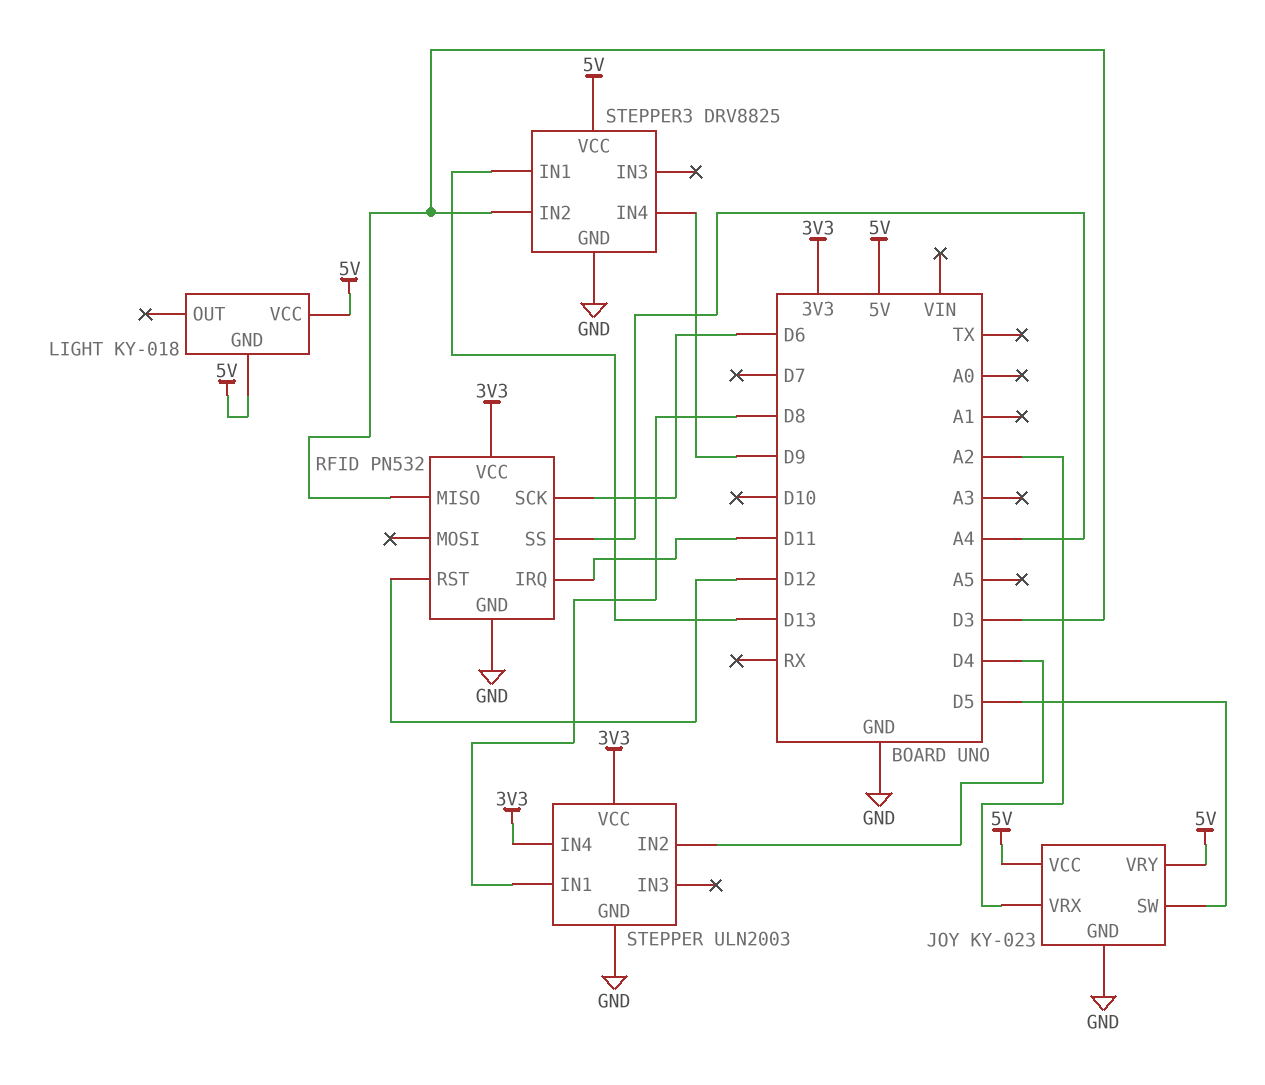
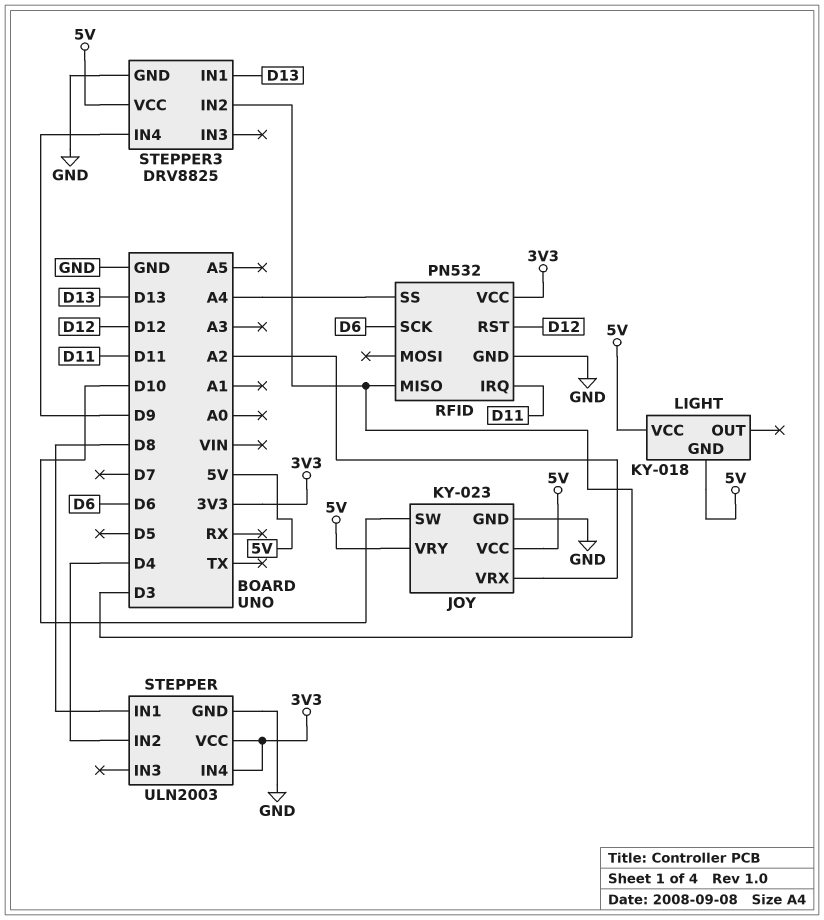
JOY pin SW: D5 -> D10

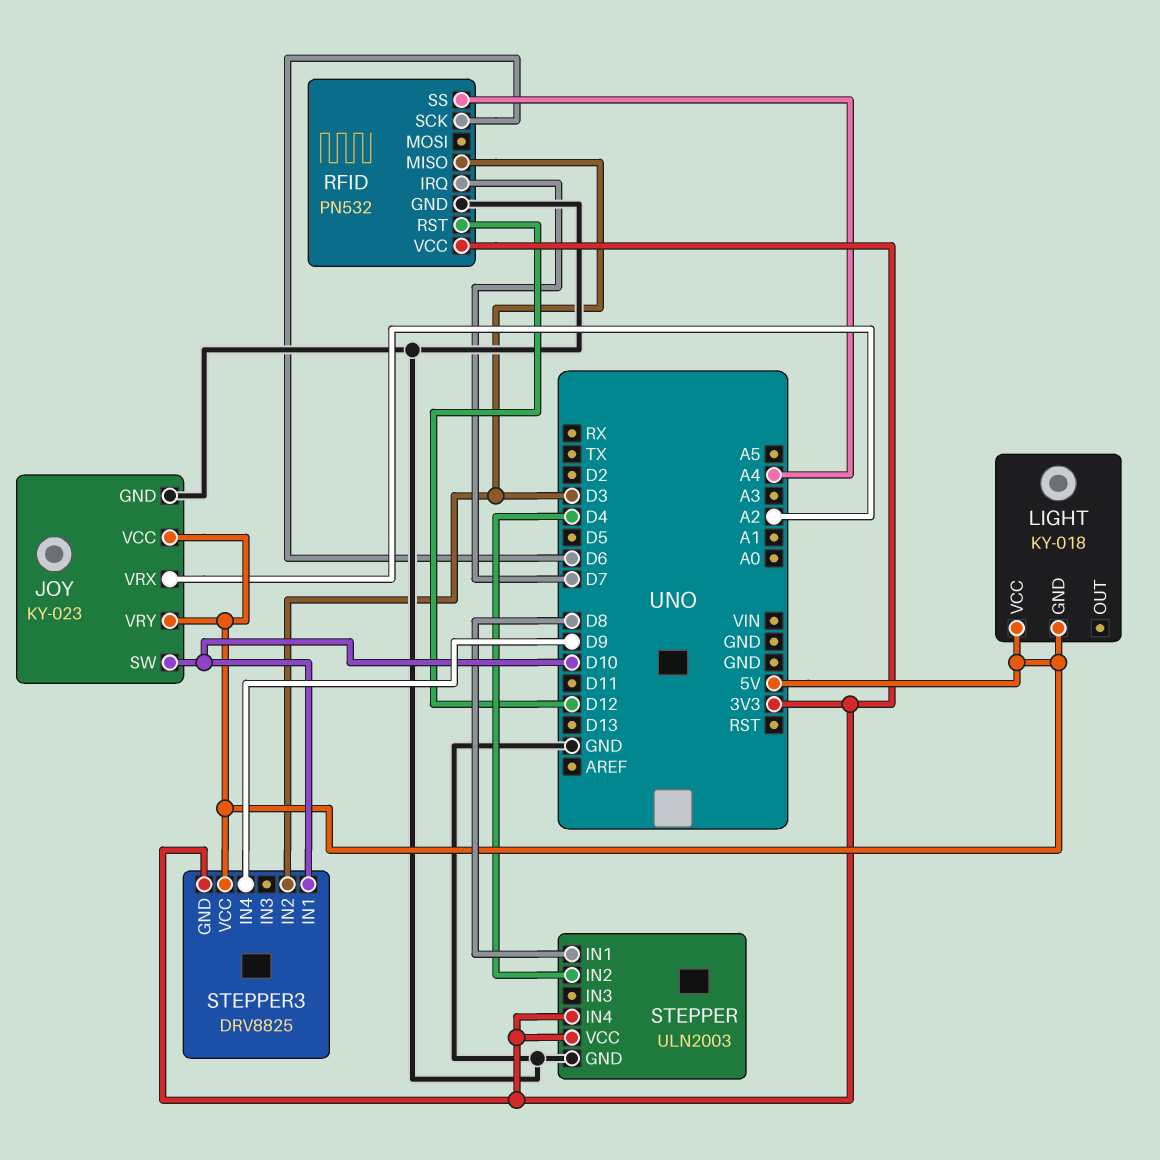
RFID pin IRQ: D11 -> D7
STEPPER3 pin GND: GND -> 3V3
STEPPER3 pin IN1: D13 -> D10

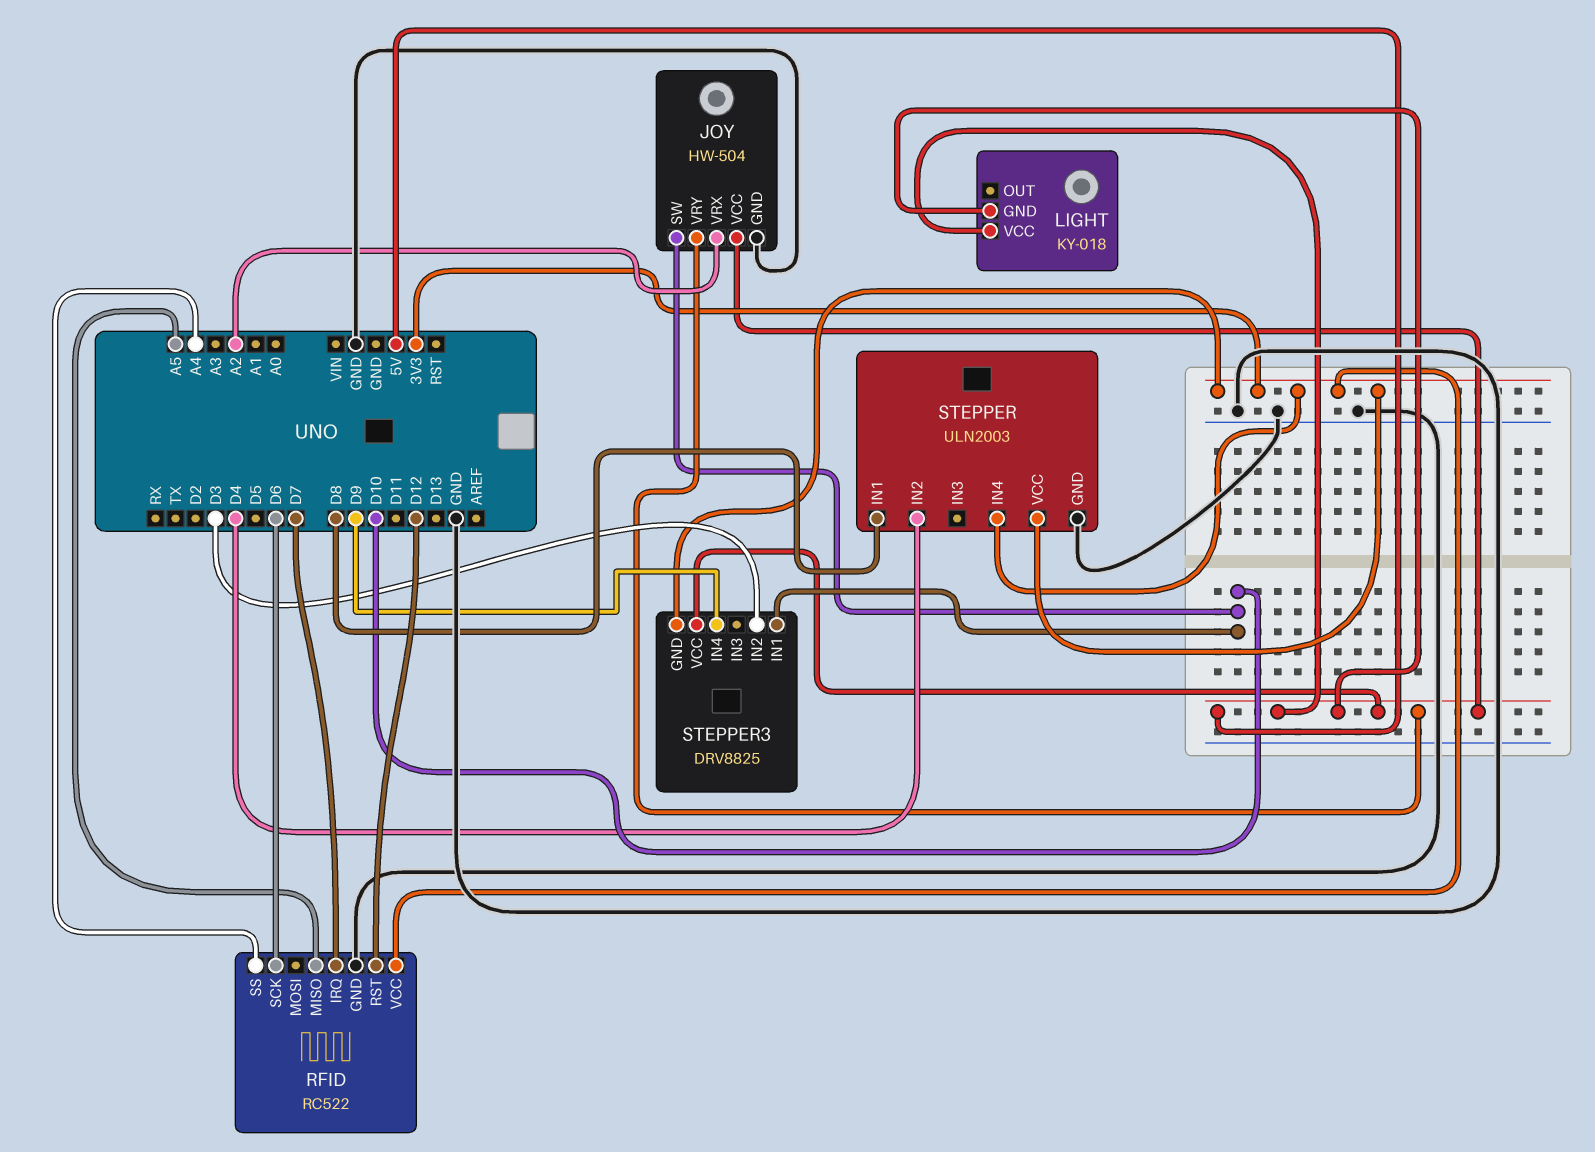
JOY: KY-023 -> HW-504
RFID: PN532 -> RC522
RFID pin MISO: D3 -> A5

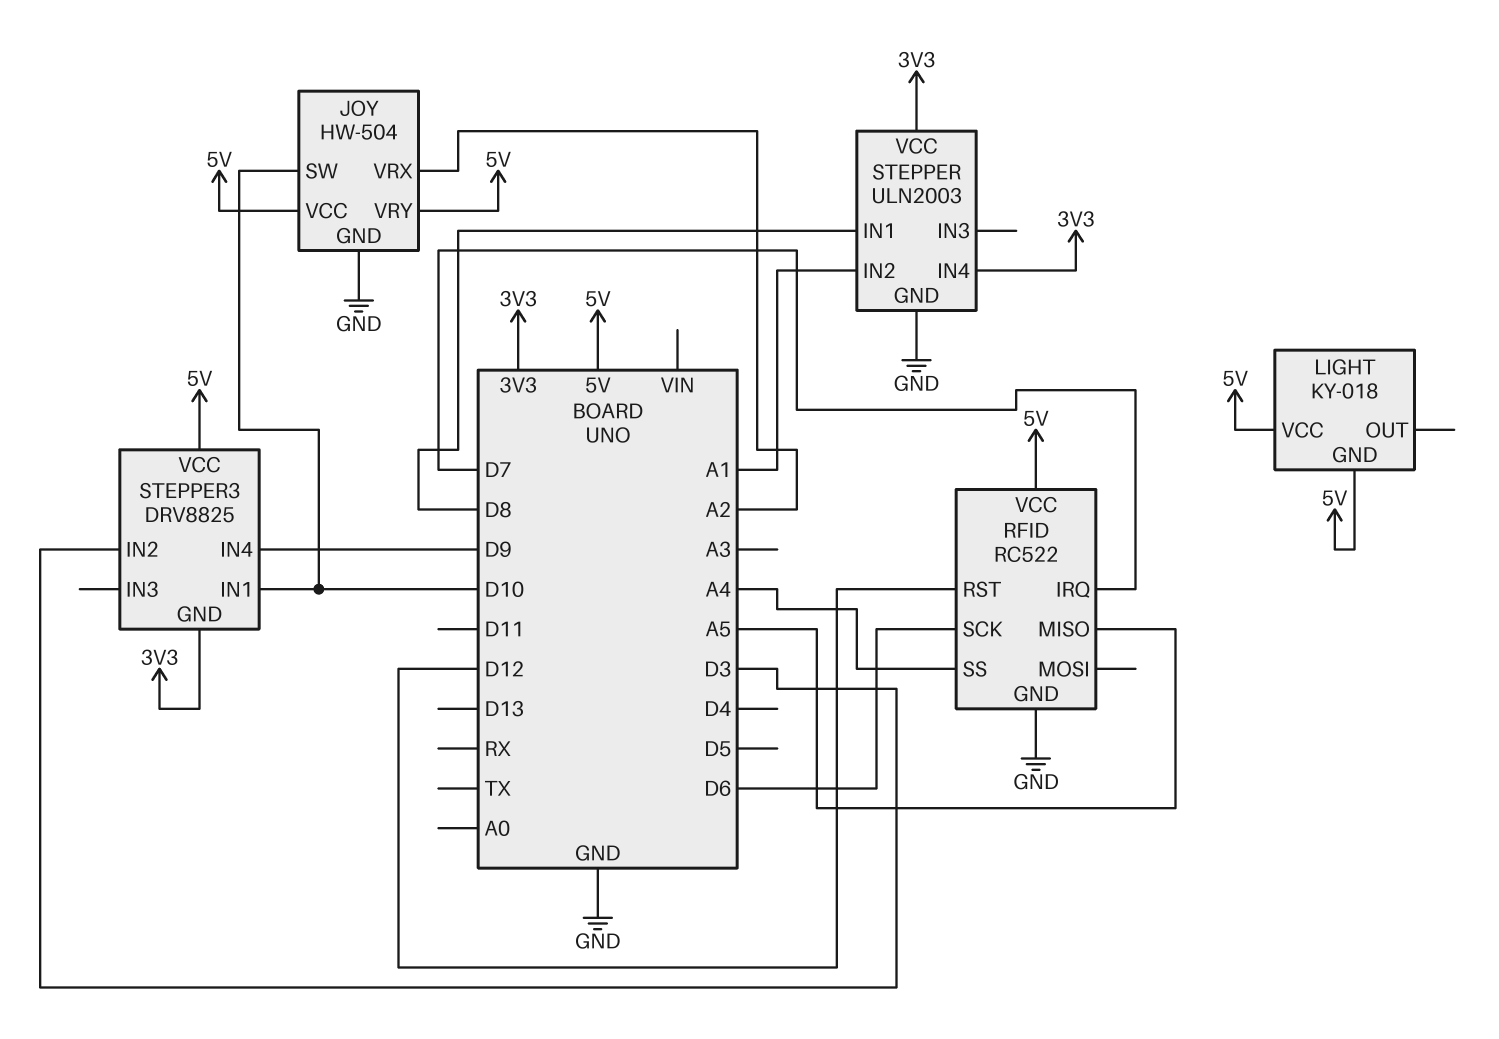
RFID pin VCC: 3V3 -> 5V
STEPPER pin IN2: D4 -> A1

